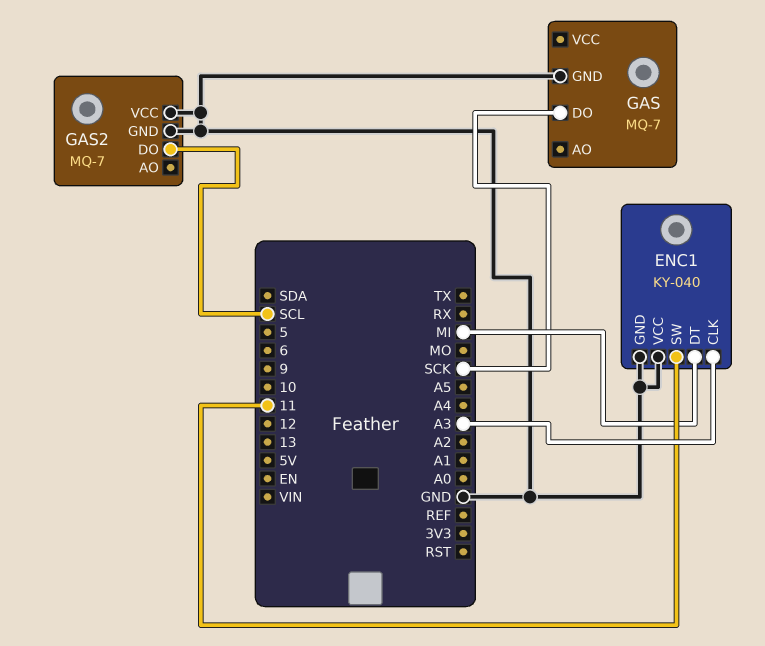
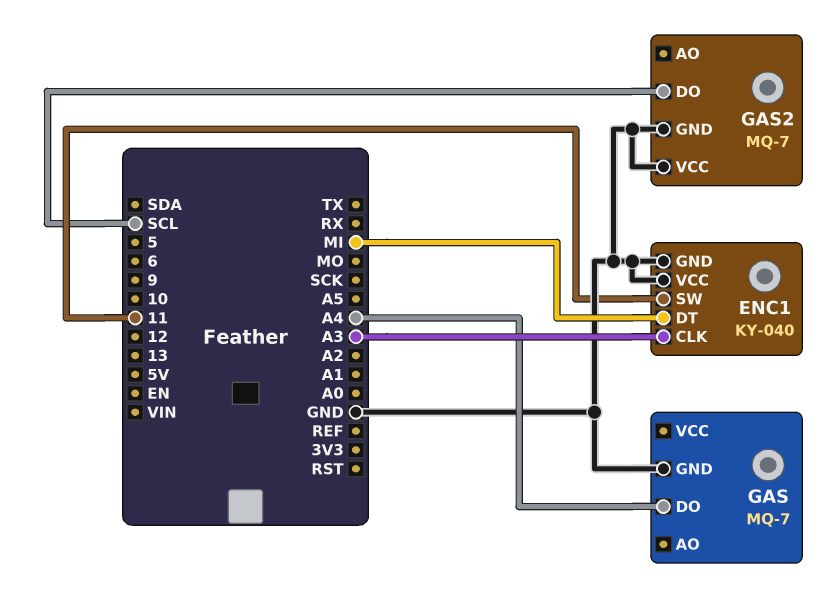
GAS pin DO: SCK -> A4

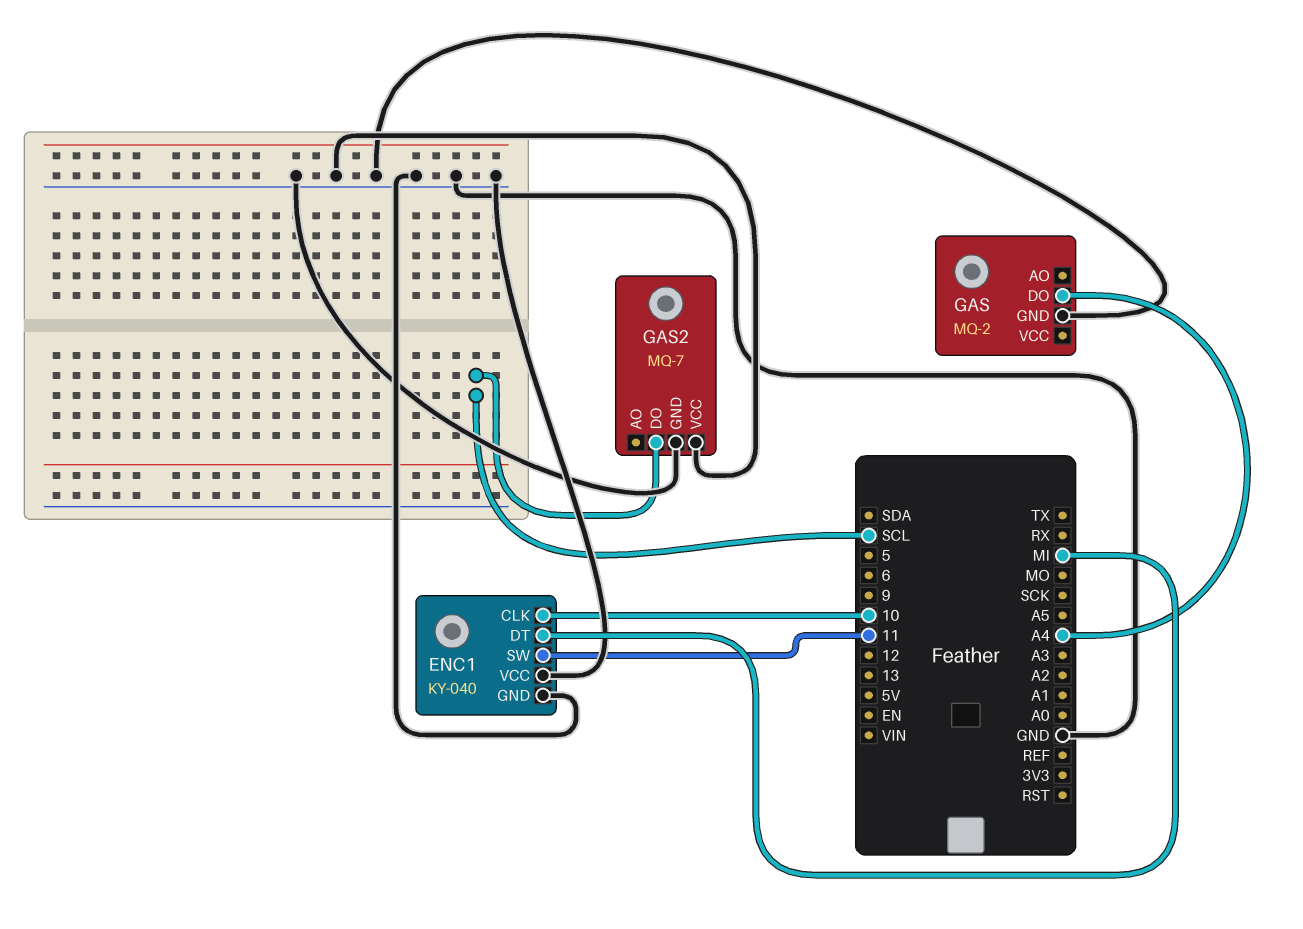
ENC1 pin CLK: A3 -> 10
GAS: MQ-7 -> MQ-2

